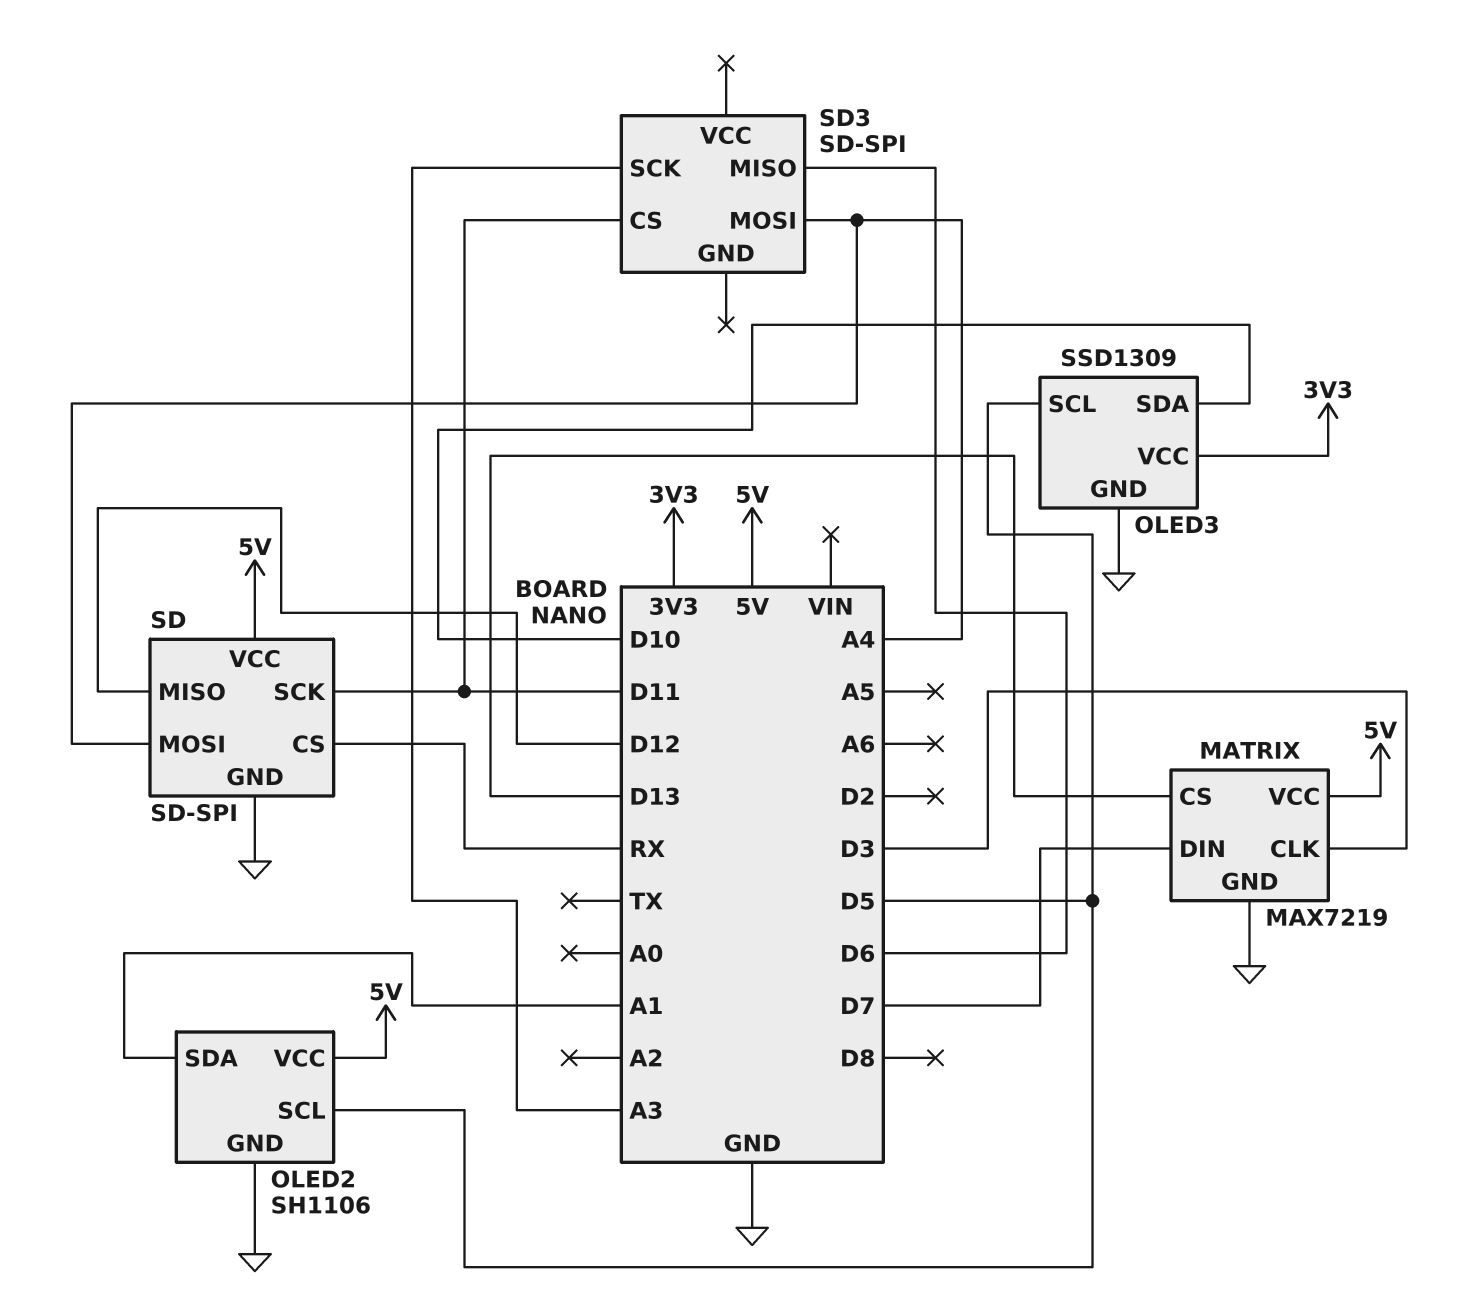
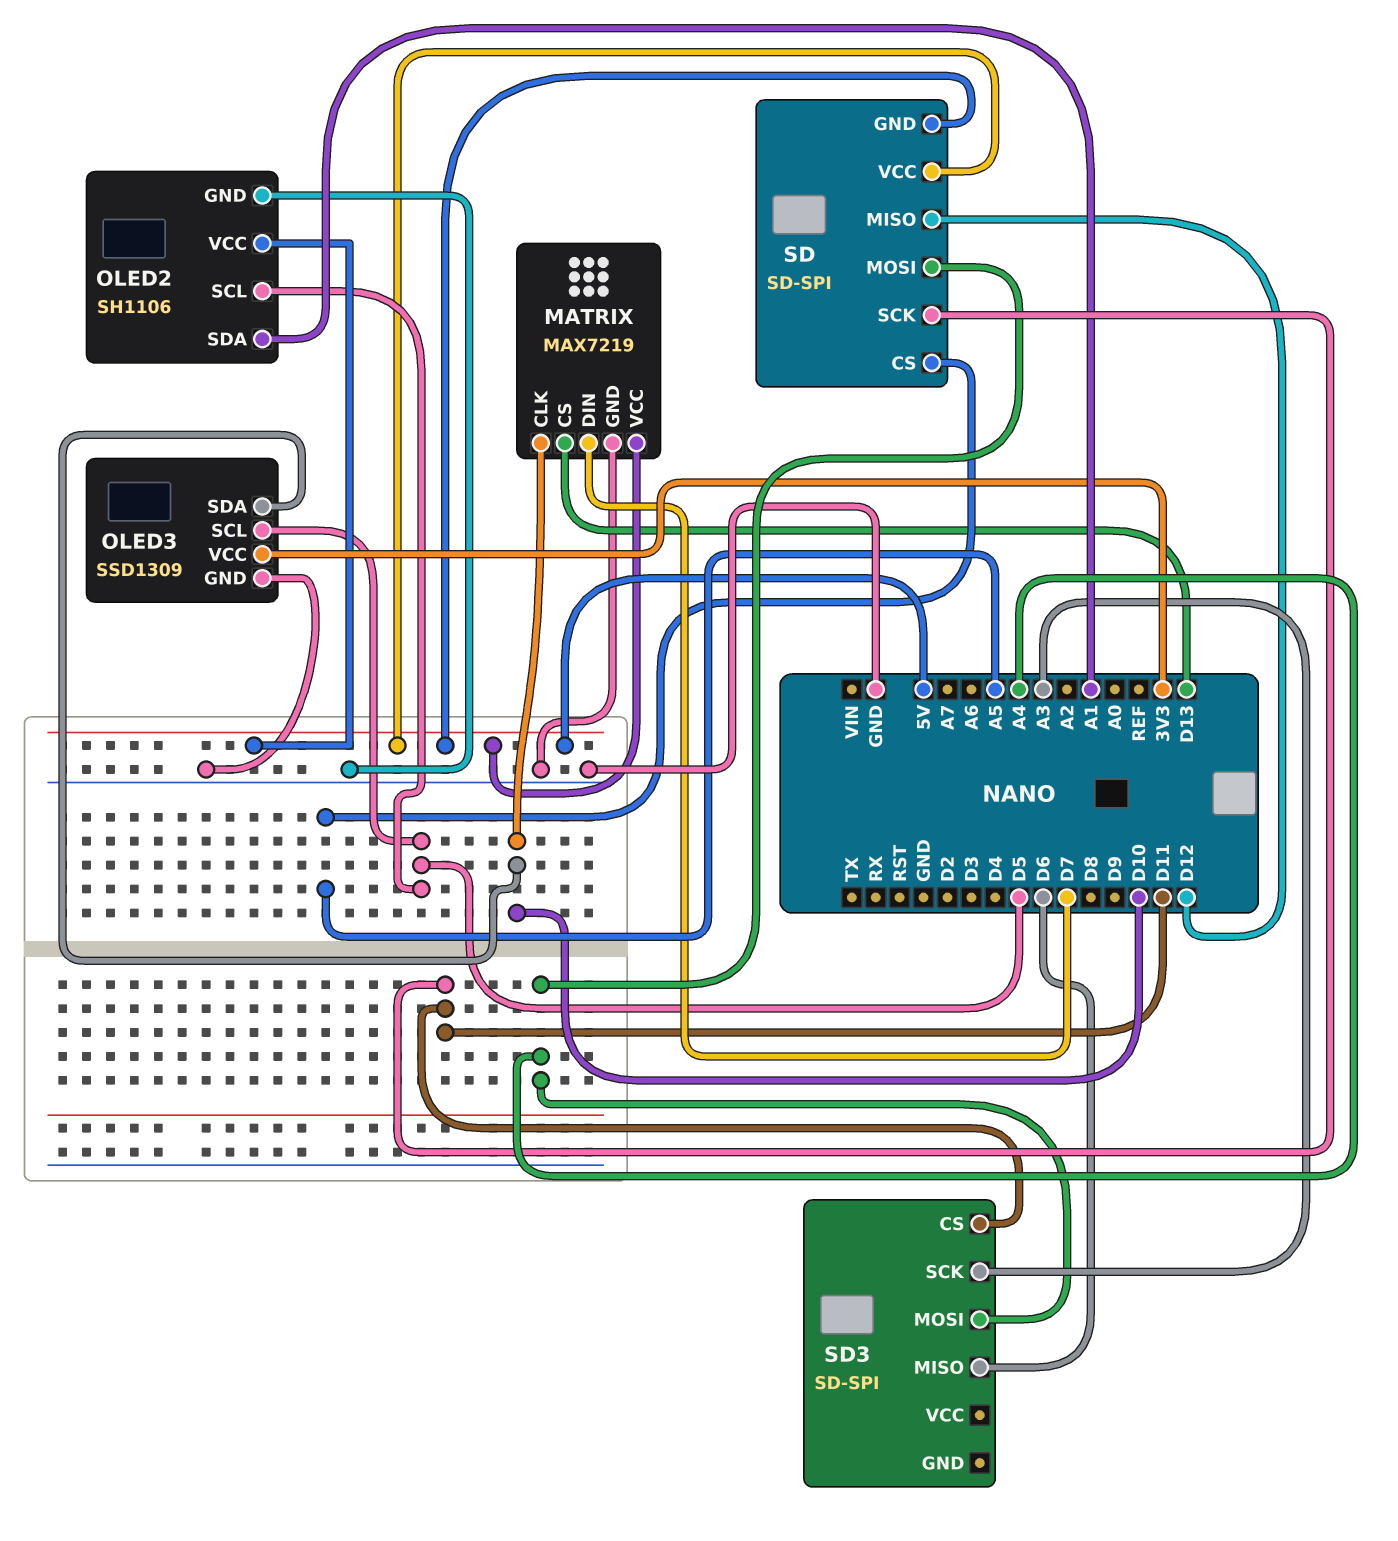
MATRIX pin CLK: D3 -> D10
SD pin CS: RX -> A5
SD pin GND: GND -> 5V

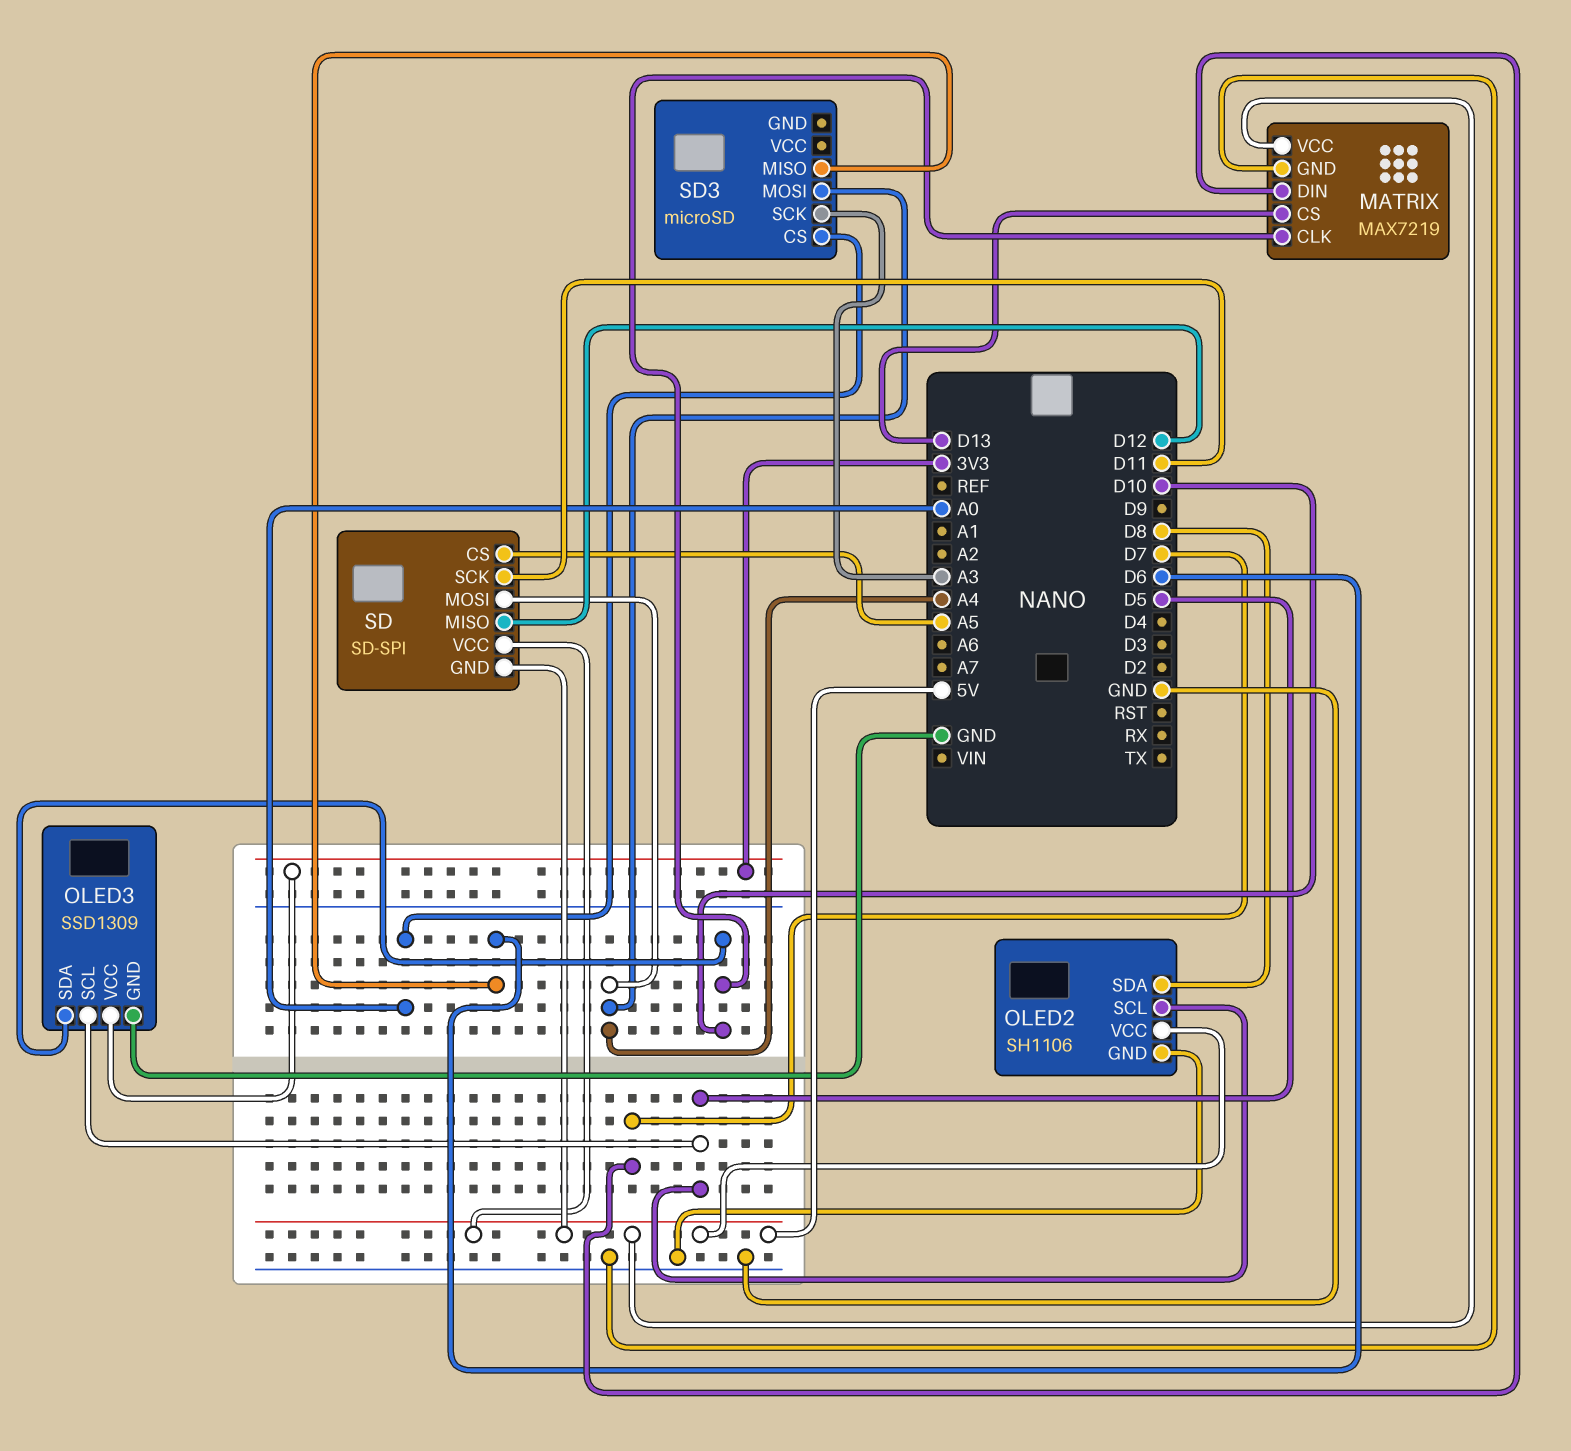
OLED2 pin SDA: A1 -> D8
SD3: SD-SPI -> microSD
SD3 pin CS: D11 -> A0

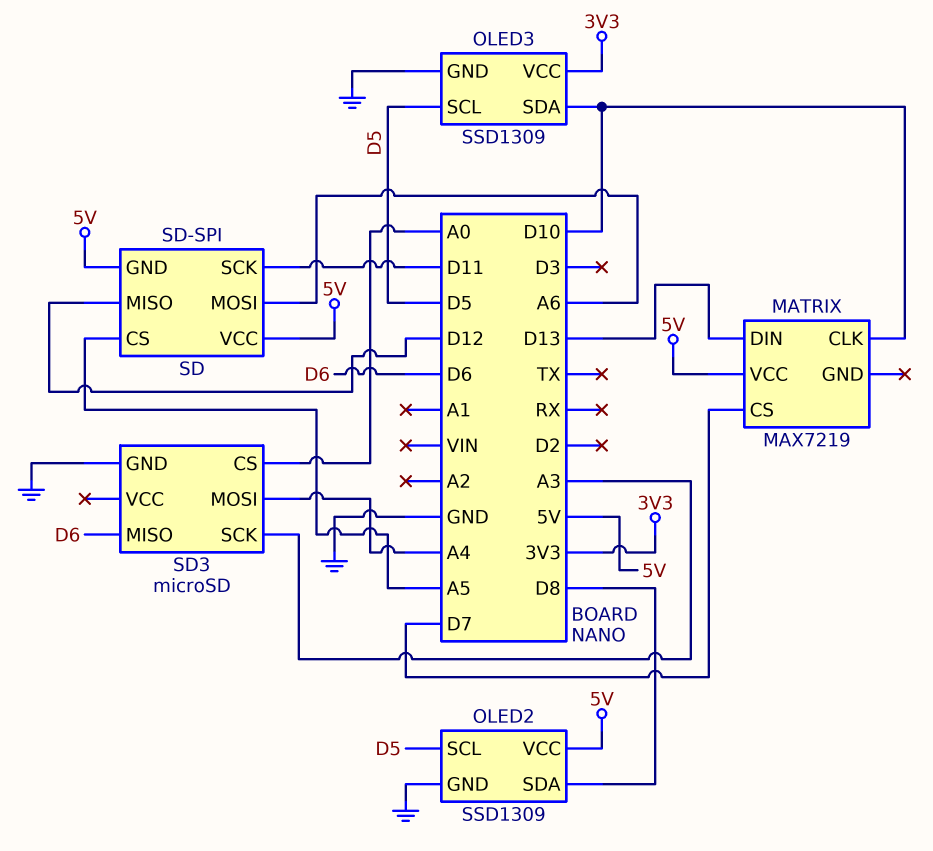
MATRIX pin CS: D13 -> D7
MATRIX pin DIN: D7 -> D13
MATRIX pin GND: GND -> none
OLED2: SH1106 -> SSD1309
SD pin MOSI: A4 -> A6
SD3 pin GND: none -> GND

